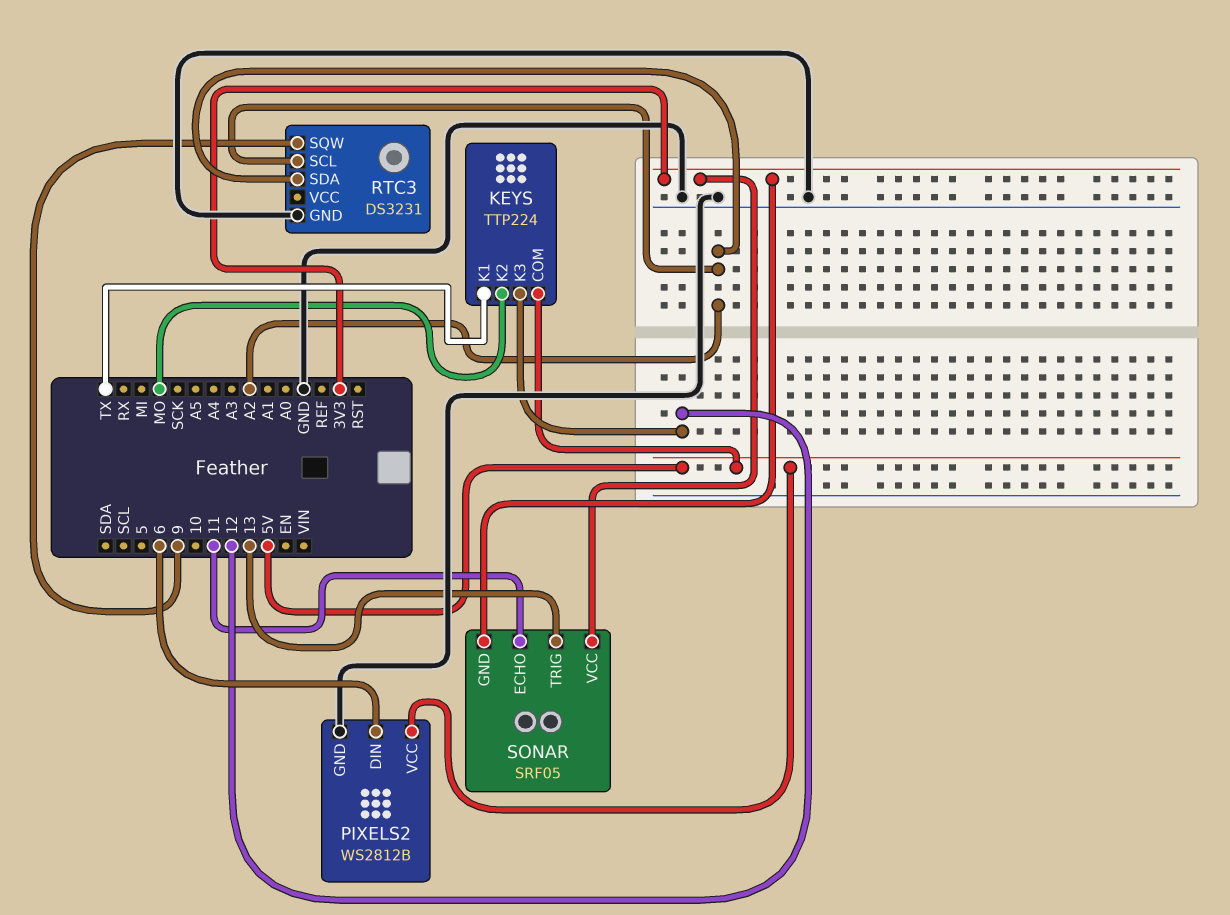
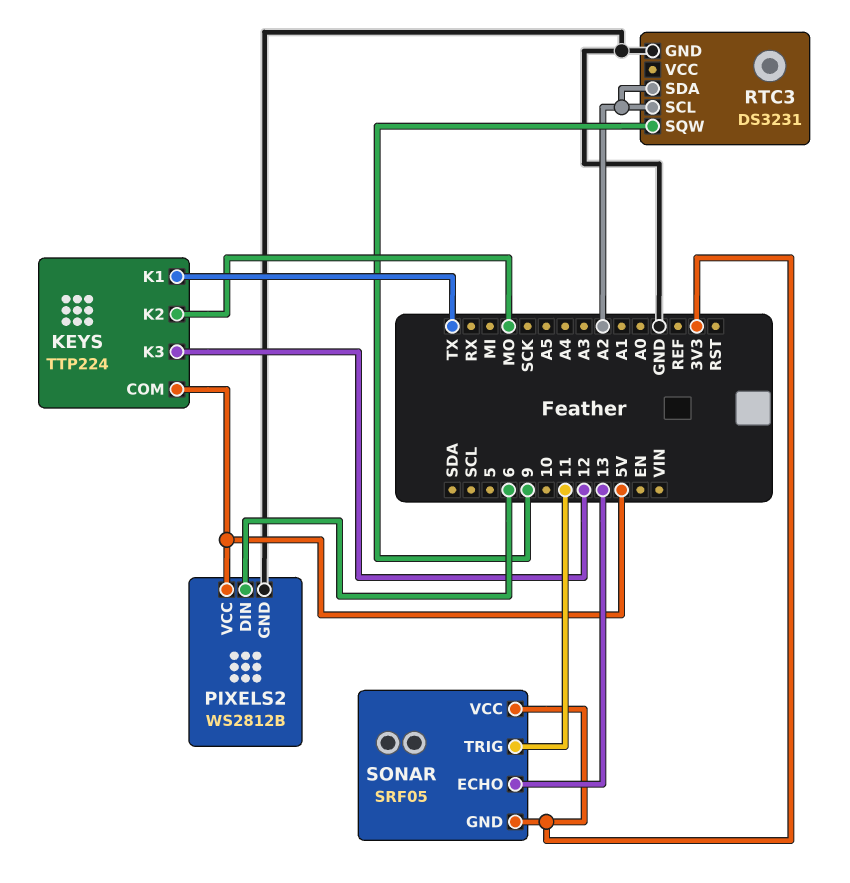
SONAR pin ECHO: 11 -> 13
SONAR pin TRIG: 13 -> 11

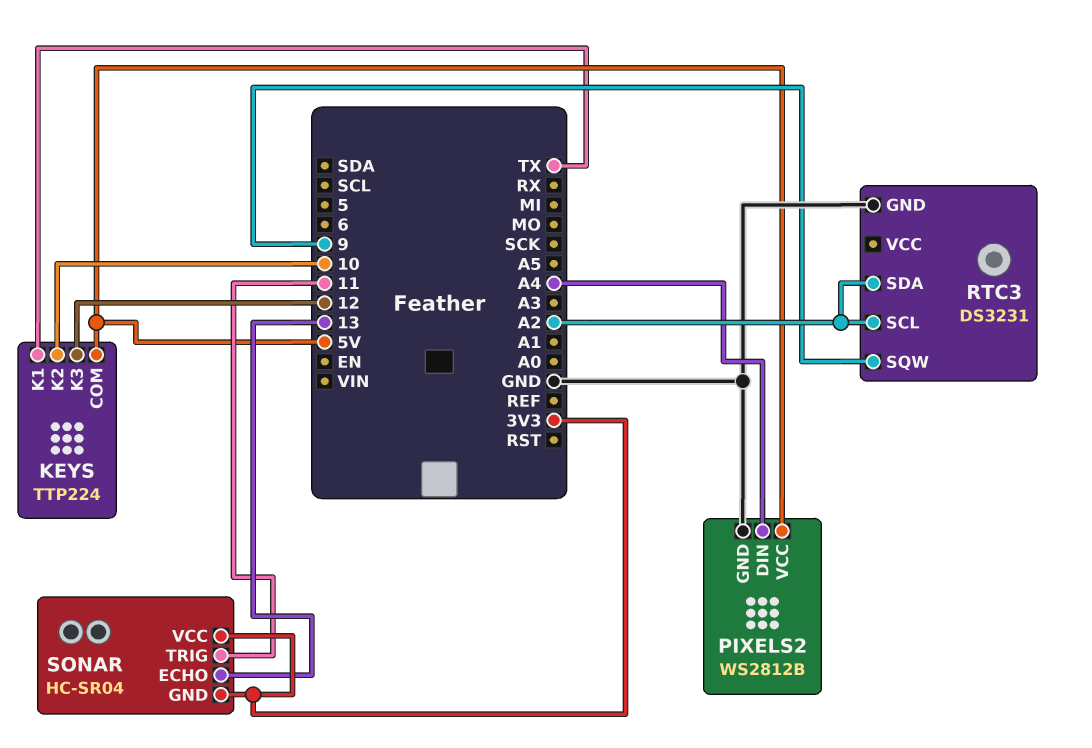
KEYS pin K2: MO -> 10
PIXELS2 pin DIN: 6 -> A4
SONAR: SRF05 -> HC-SR04

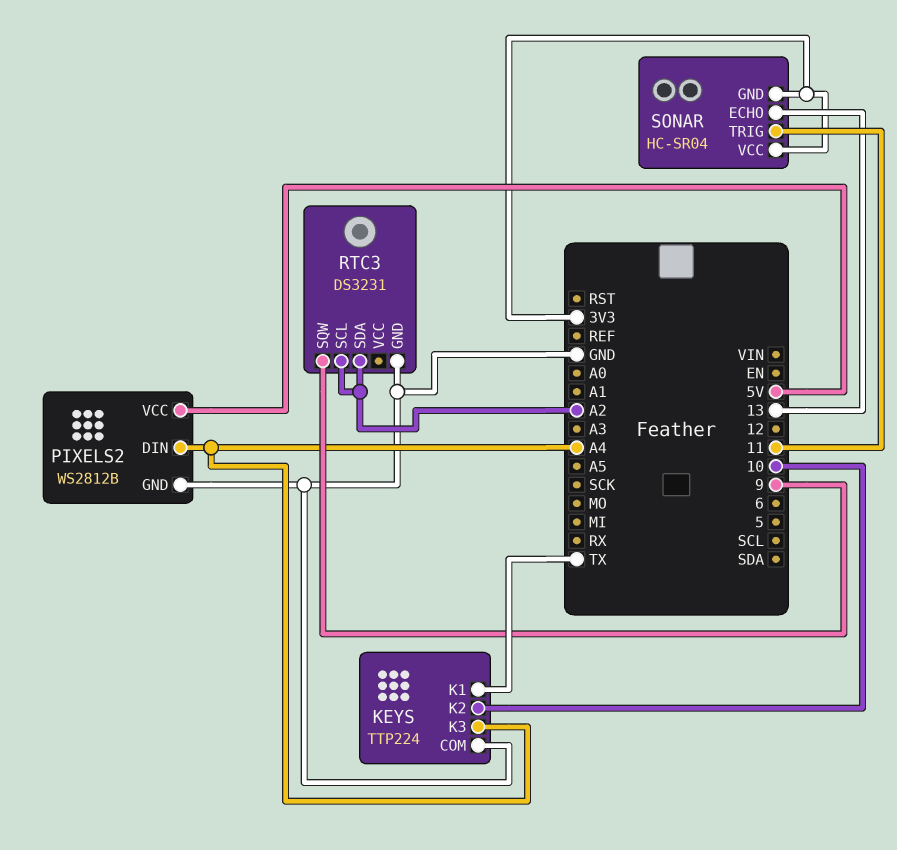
KEYS pin COM: 5V -> GND
KEYS pin K3: 12 -> A4

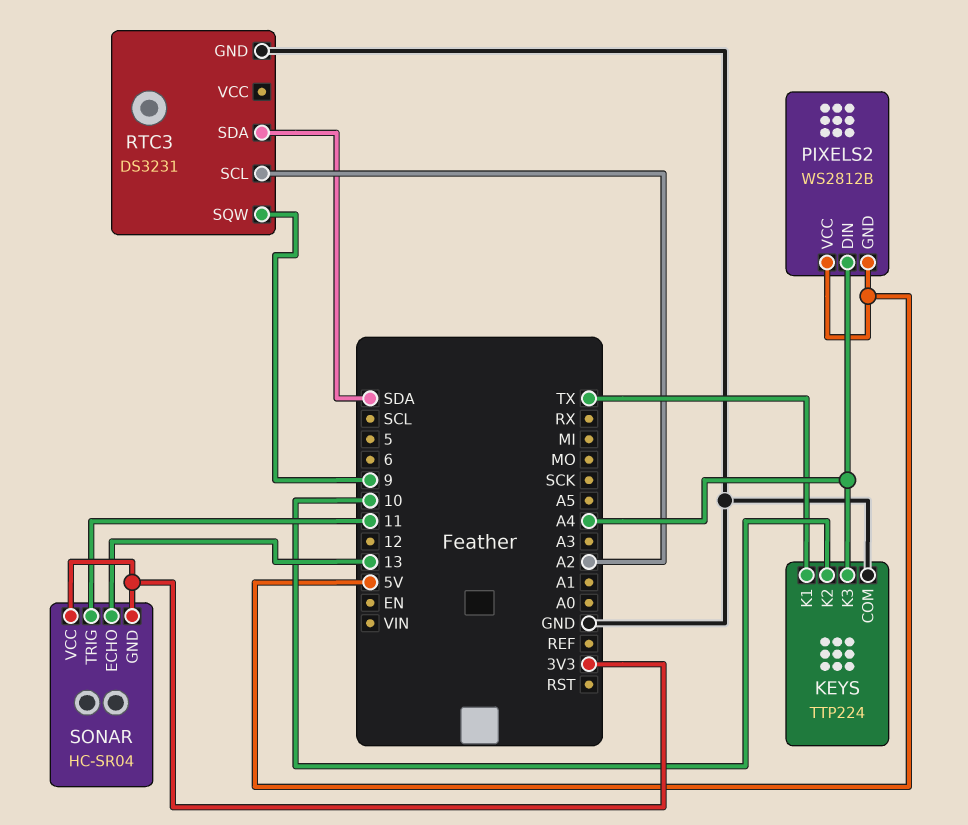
PIXELS2 pin GND: GND -> 5V
RTC3 pin SDA: A2 -> SDA

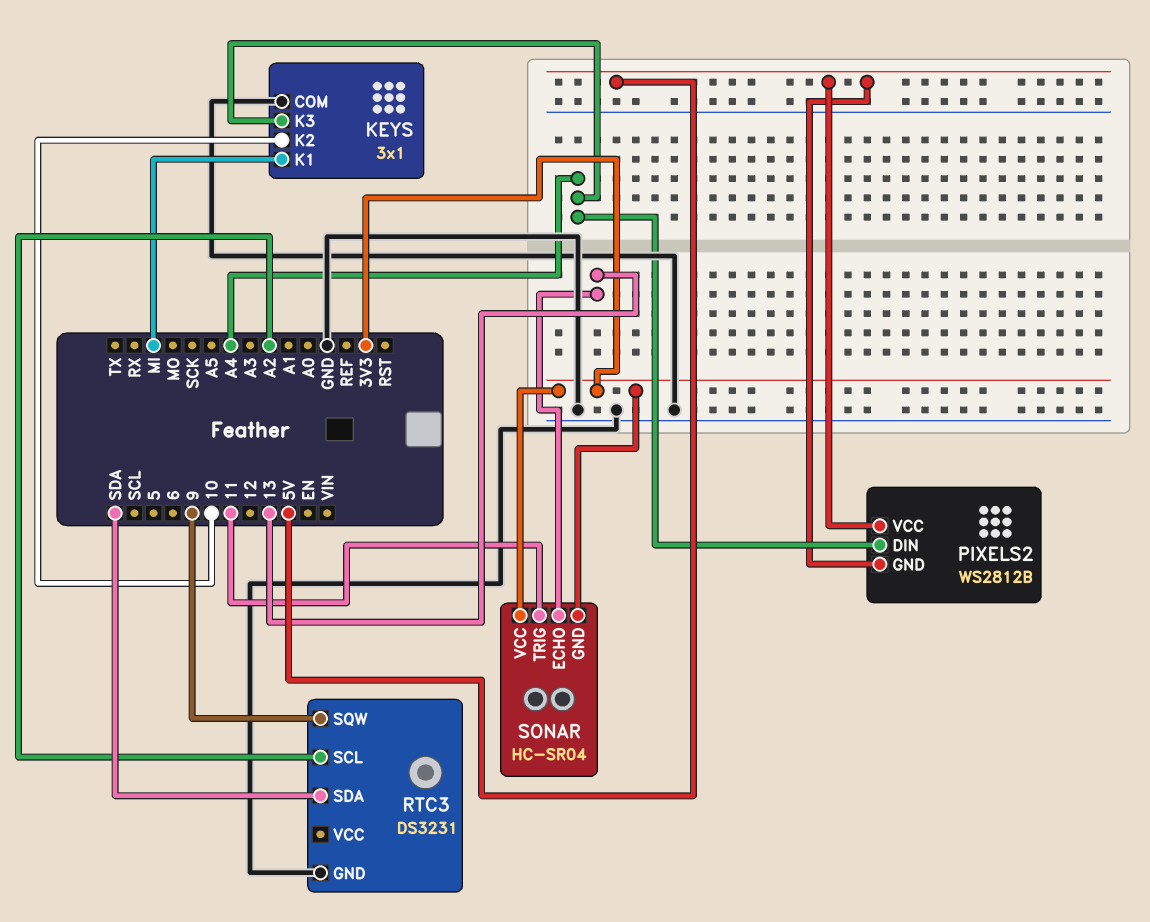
KEYS: TTP224 -> 3x1
KEYS pin K1: TX -> MI

